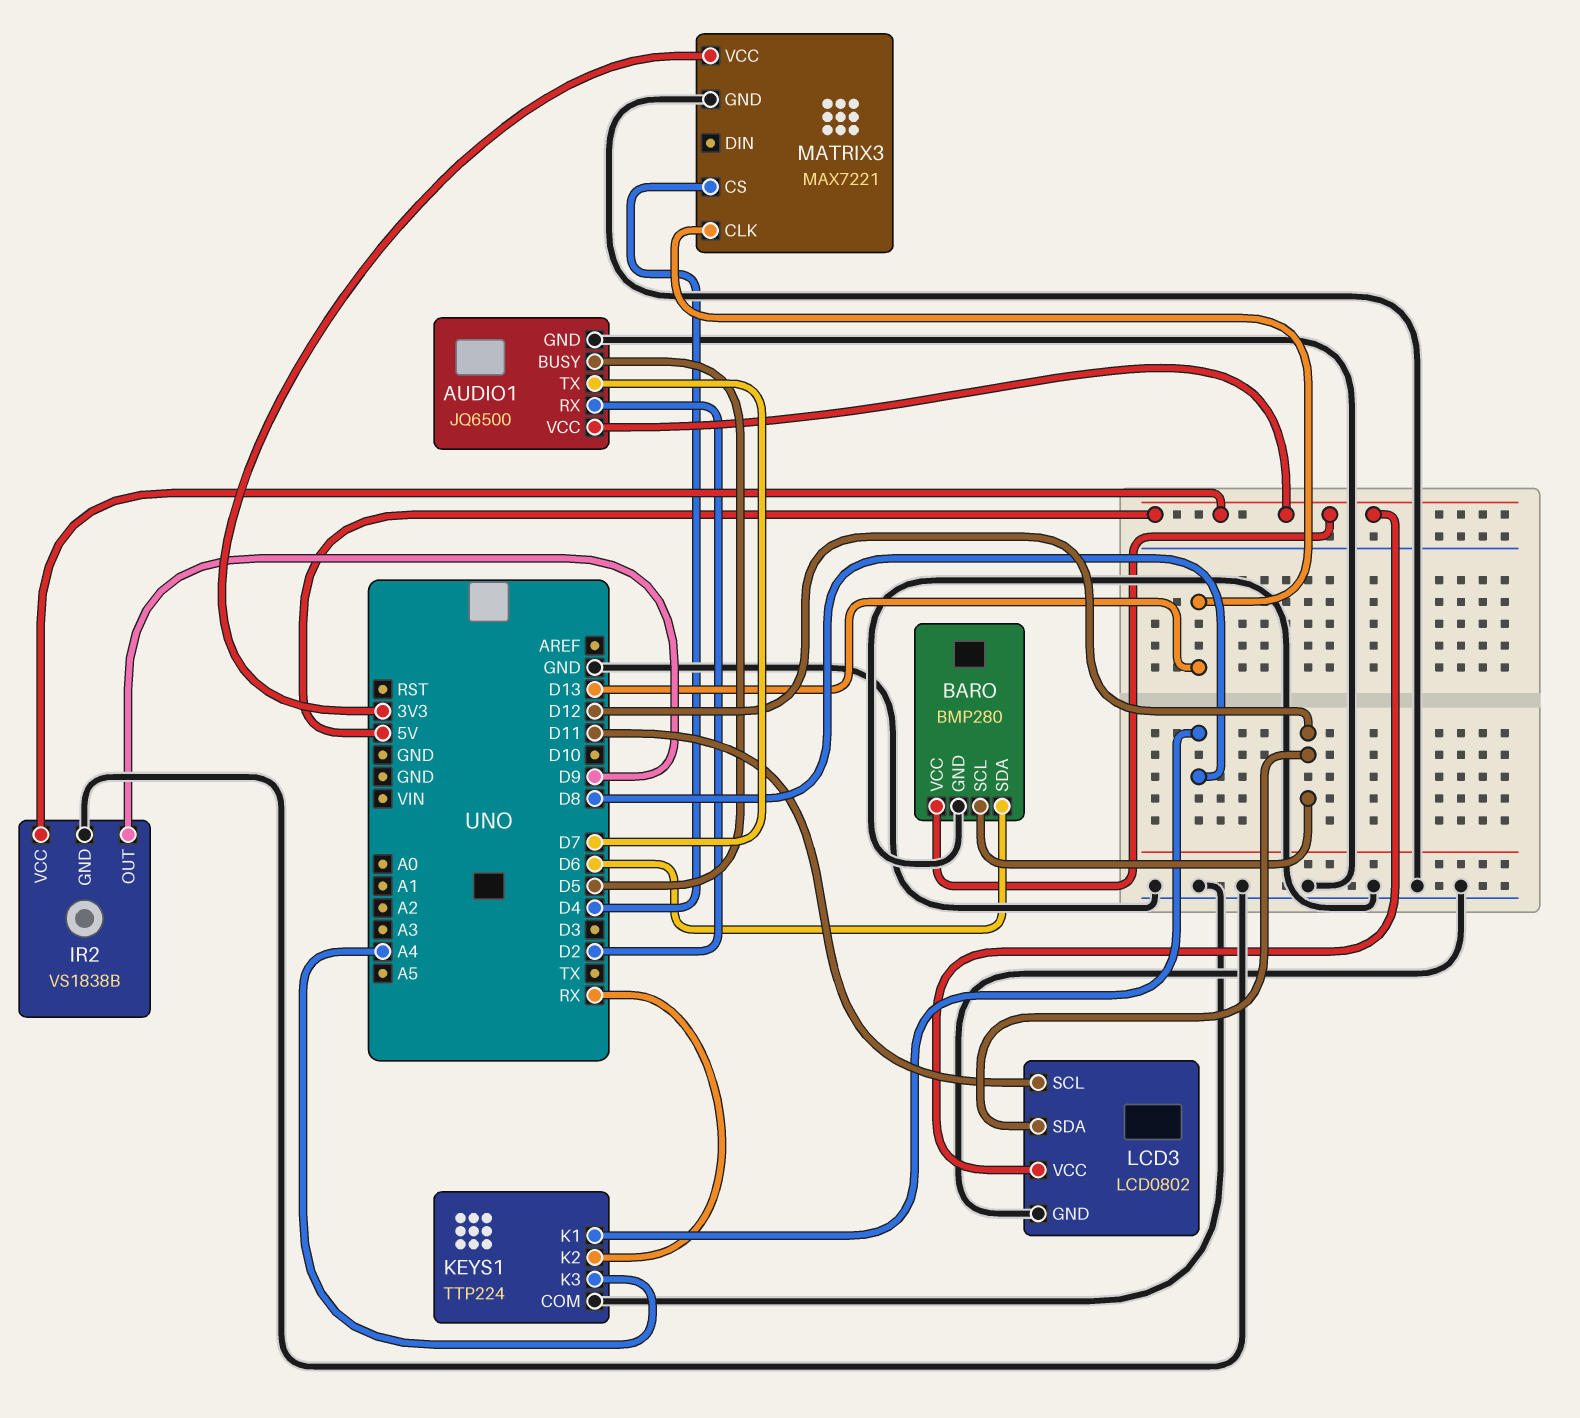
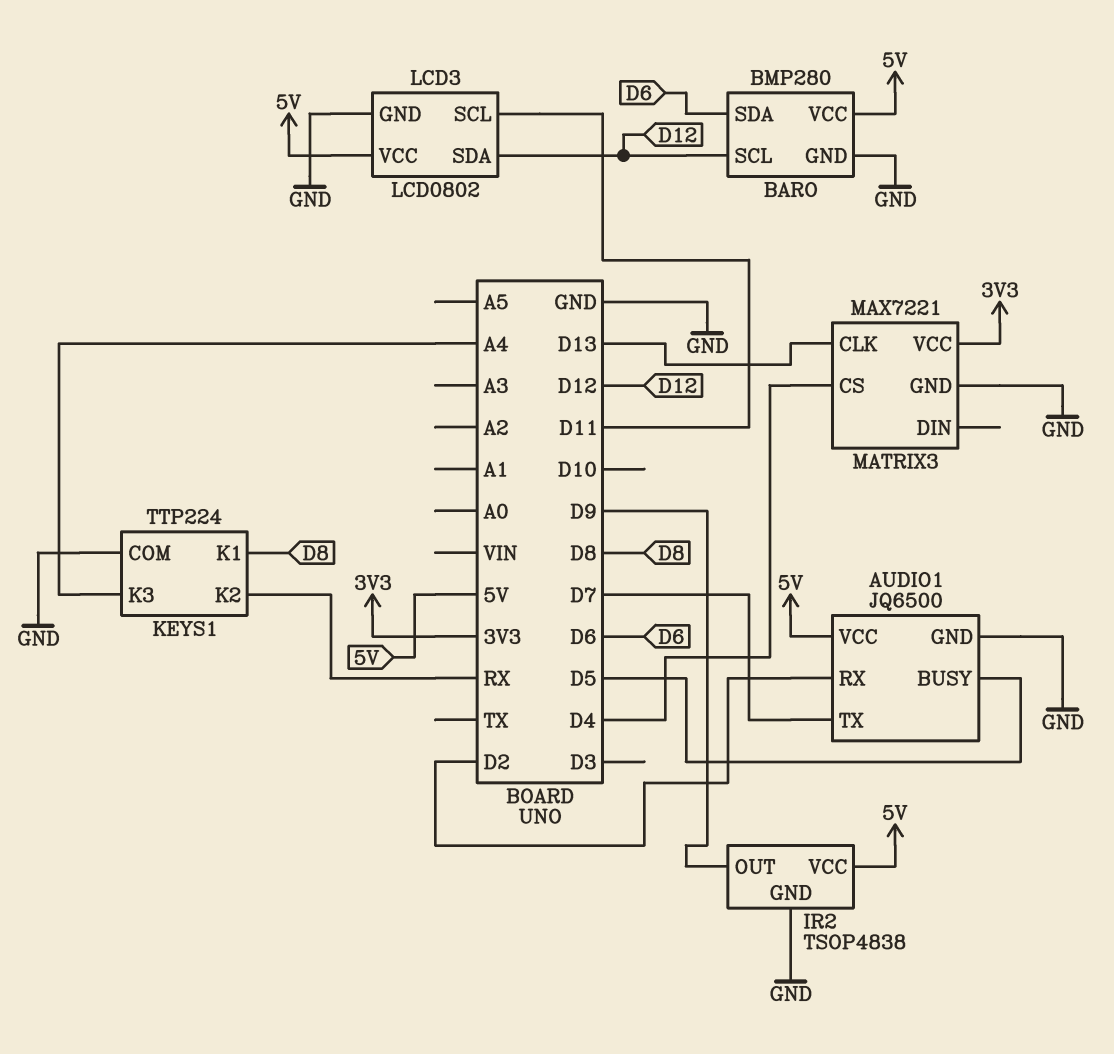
IR2: VS1838B -> TSOP4838

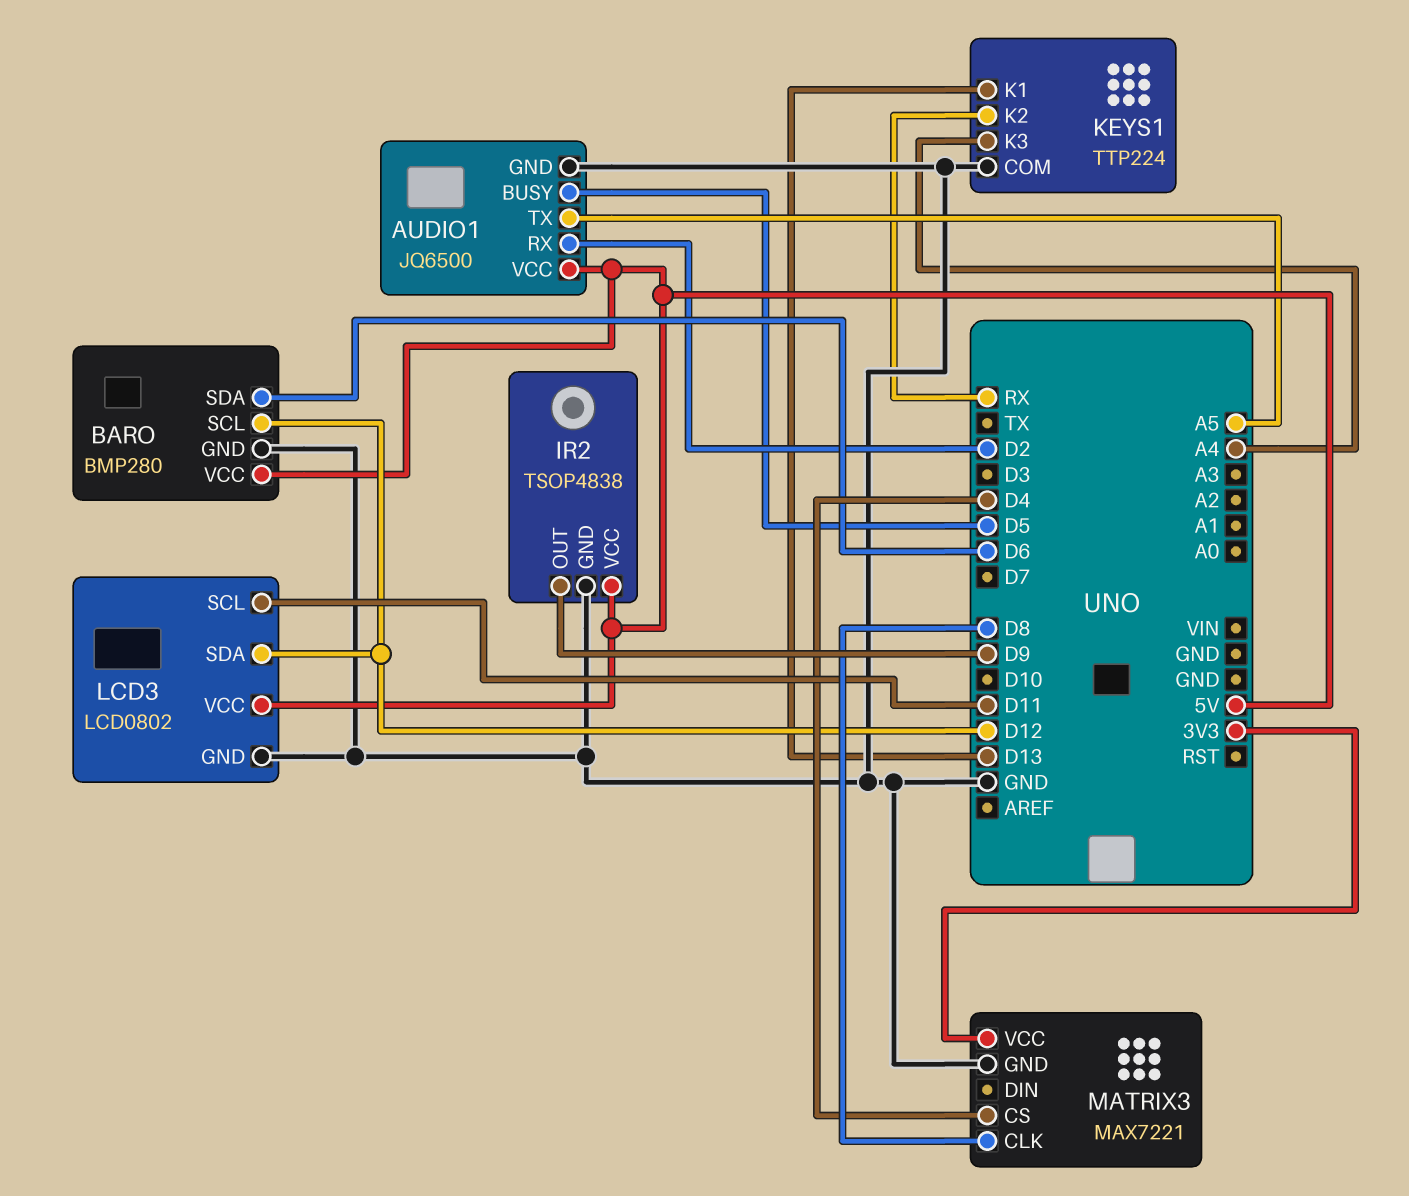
AUDIO1 pin TX: D7 -> A5
KEYS1 pin K1: D8 -> D13
MATRIX3 pin CLK: D13 -> D8

